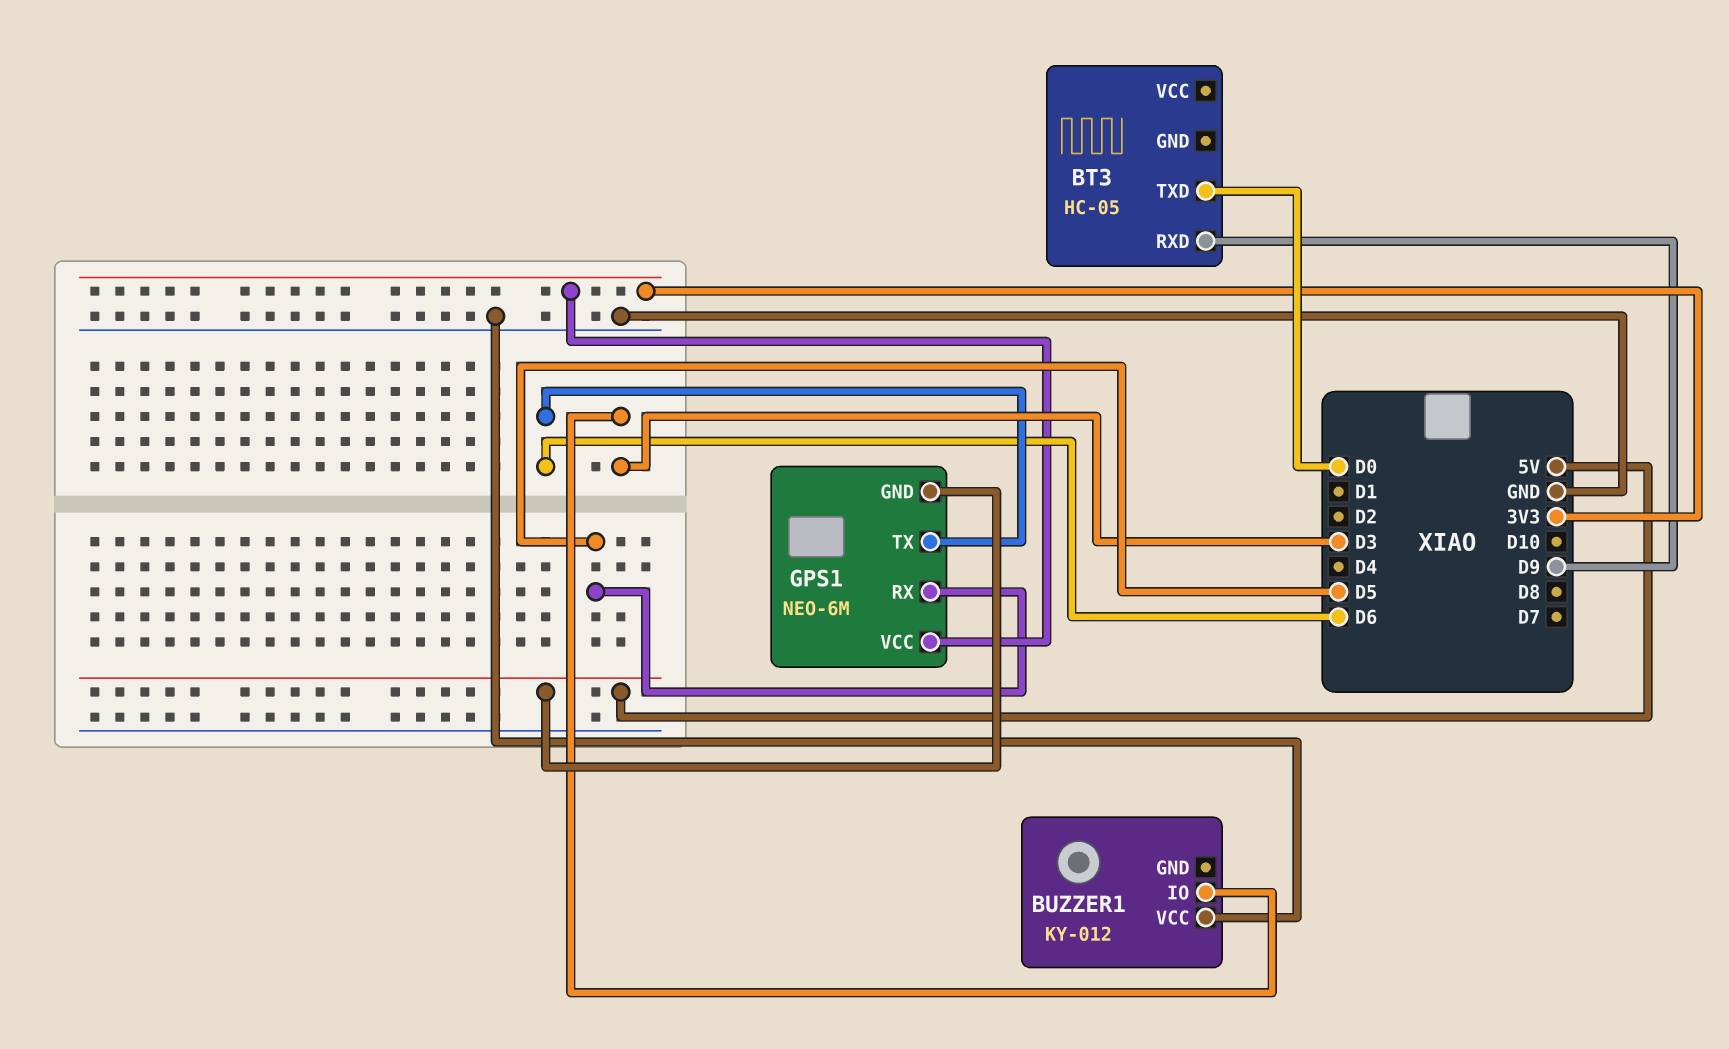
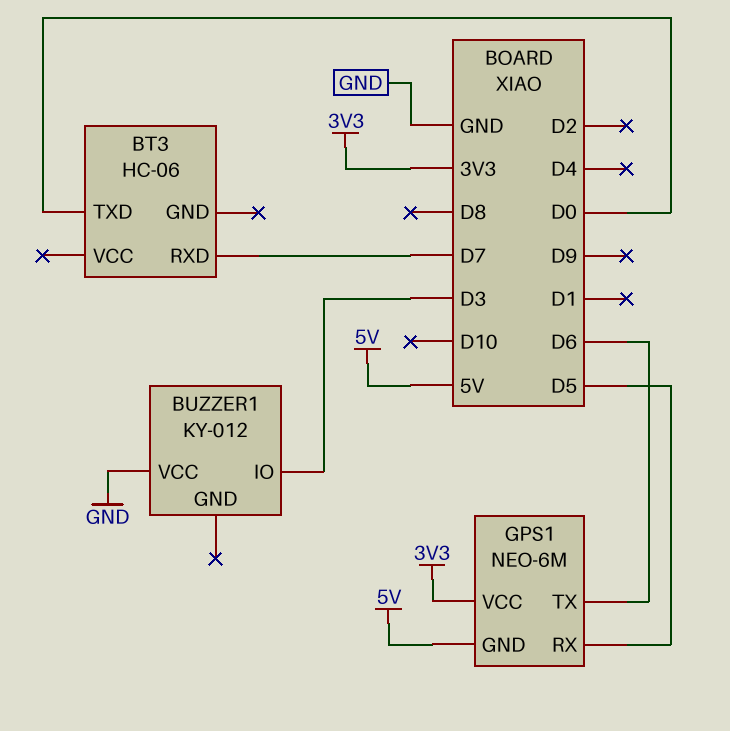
BT3: HC-05 -> HC-06
BT3 pin RXD: D9 -> D7

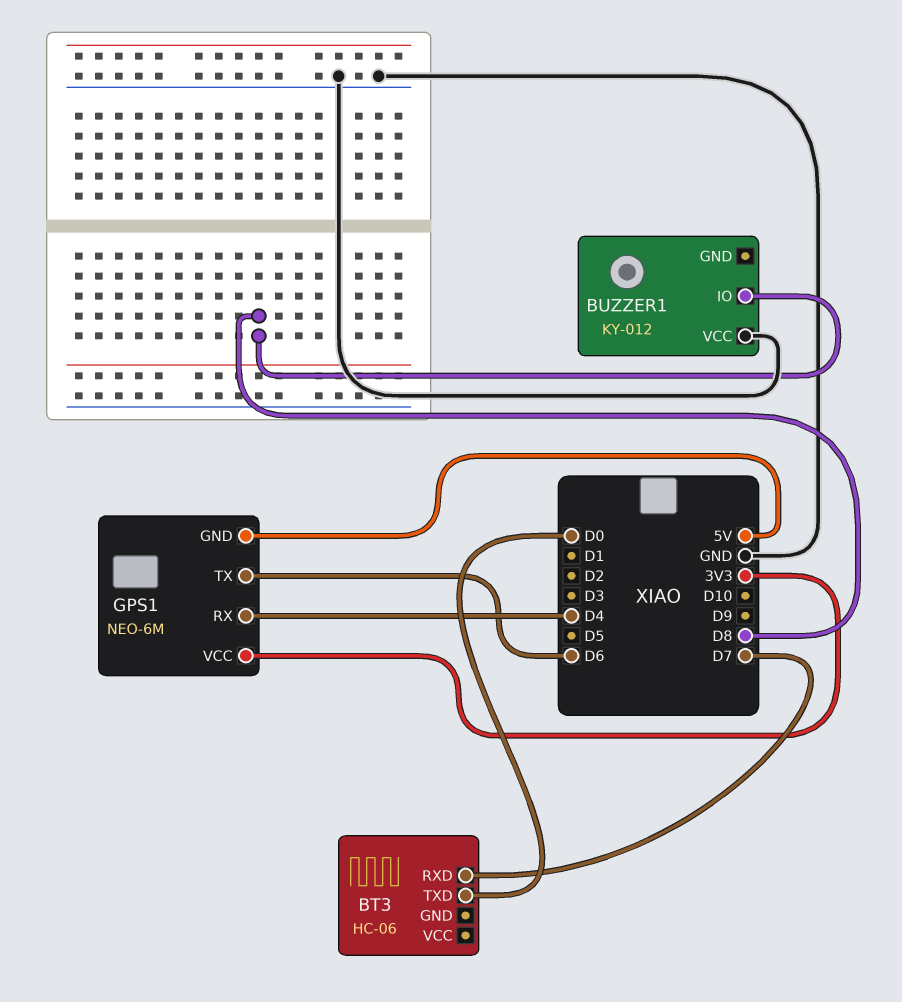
BUZZER1 pin IO: D3 -> D8
GPS1 pin RX: D5 -> D4

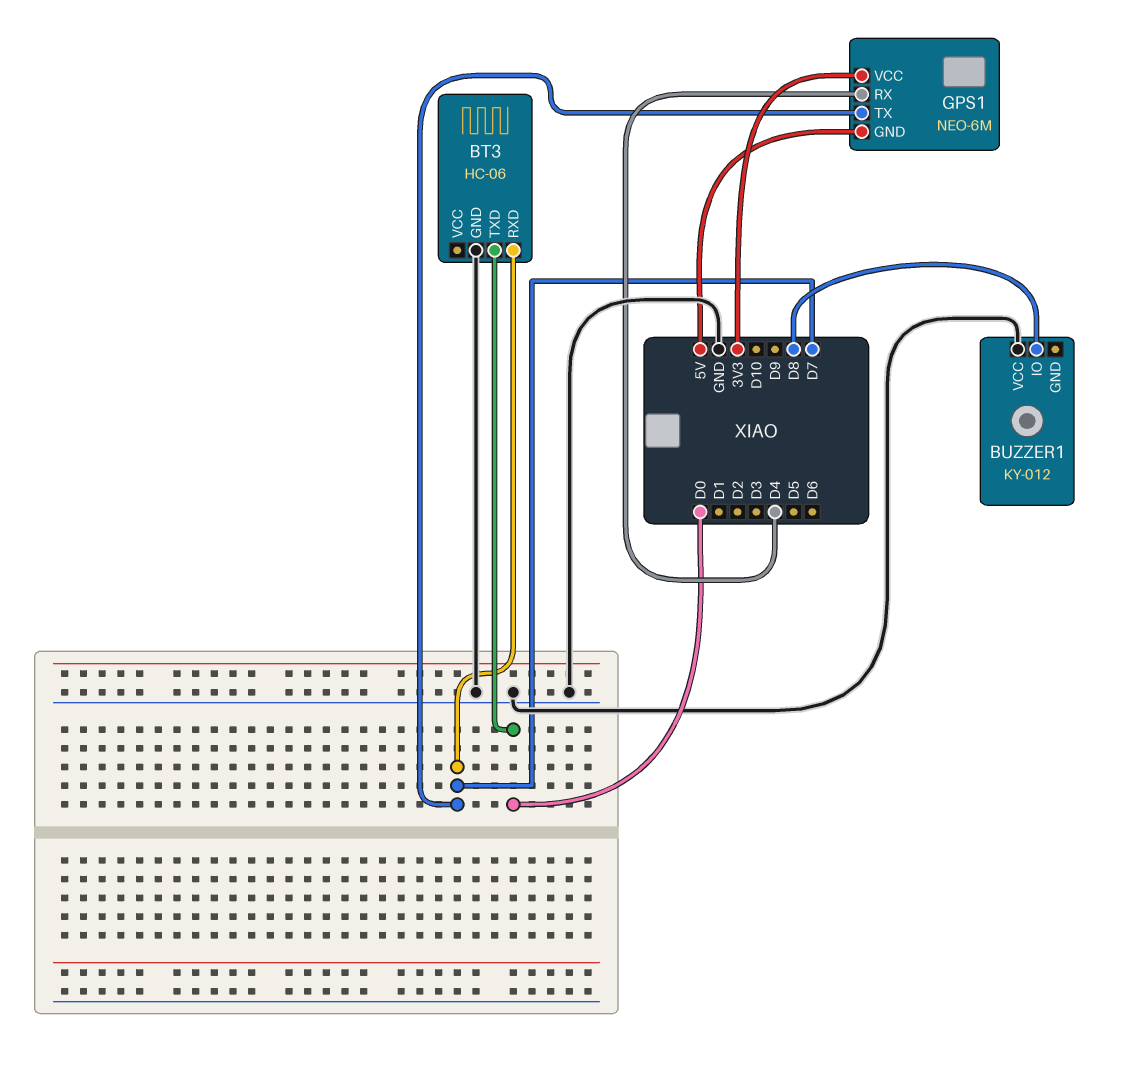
BT3 pin GND: none -> GND
GPS1 pin TX: D6 -> D7

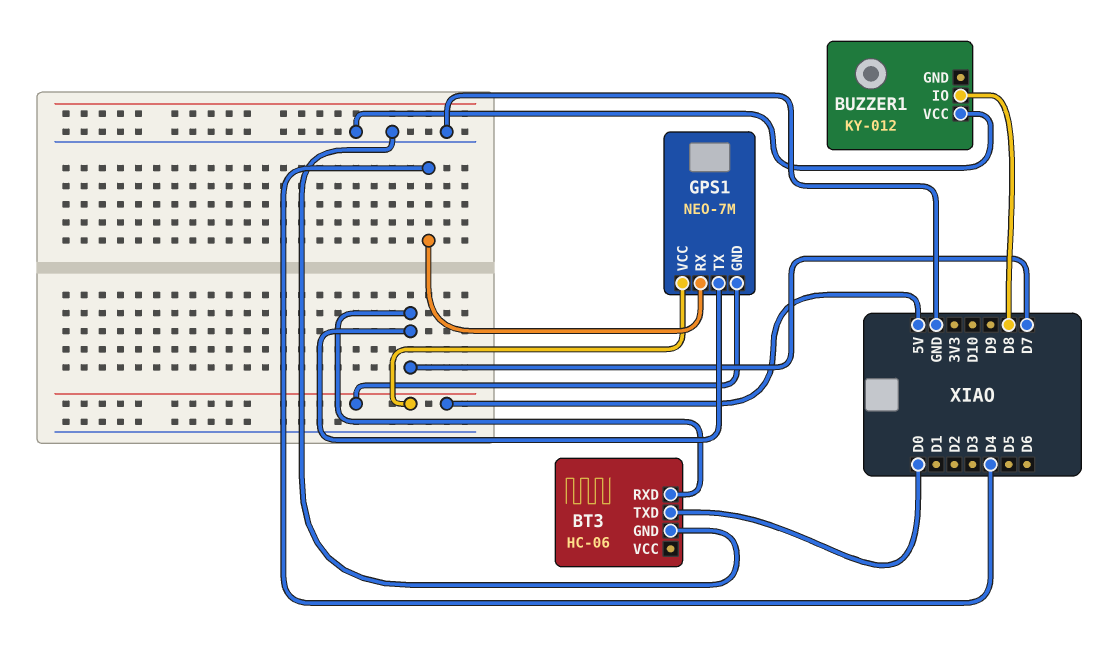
GPS1: NEO-6M -> NEO-7M
GPS1 pin VCC: 3V3 -> 5V

